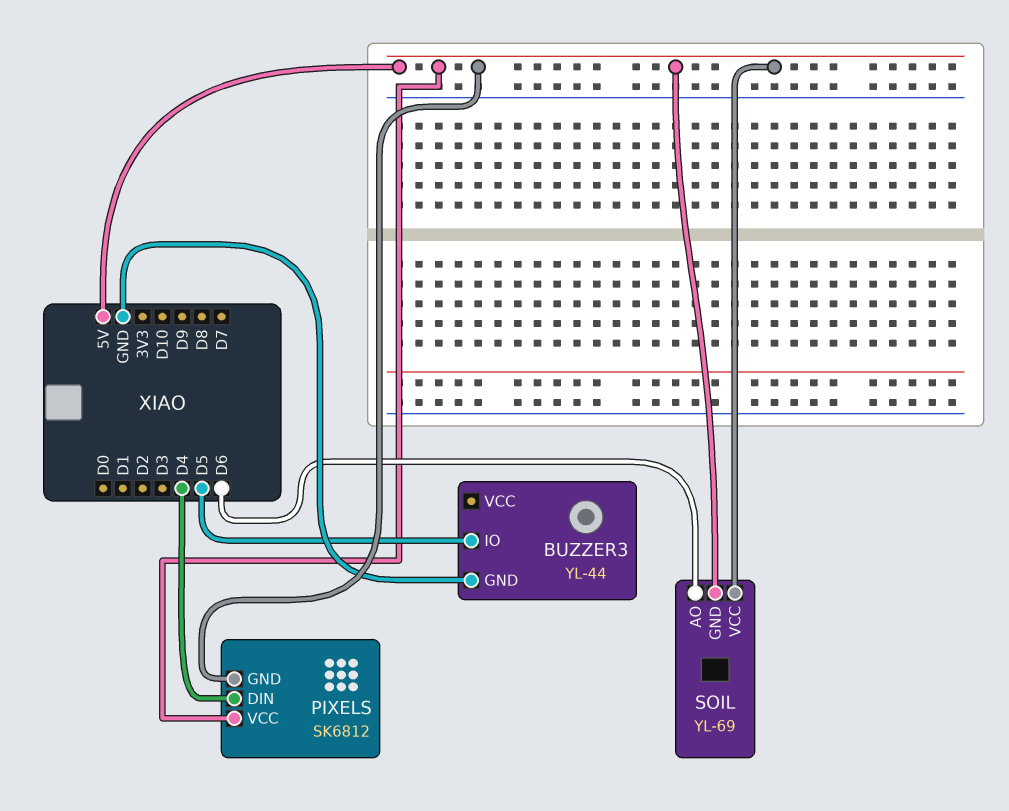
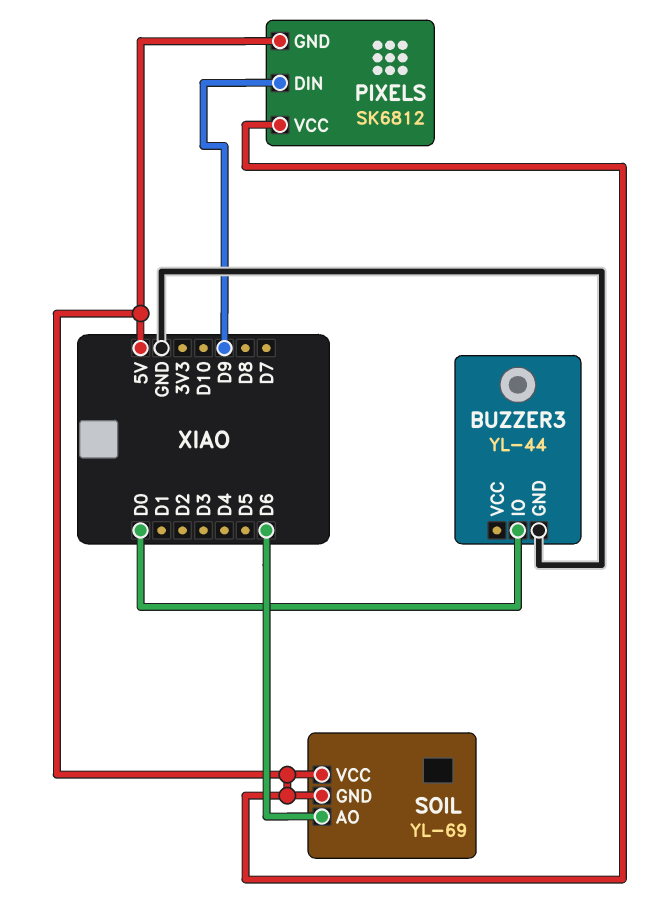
BUZZER3 pin IO: D5 -> D0
PIXELS pin DIN: D4 -> D9

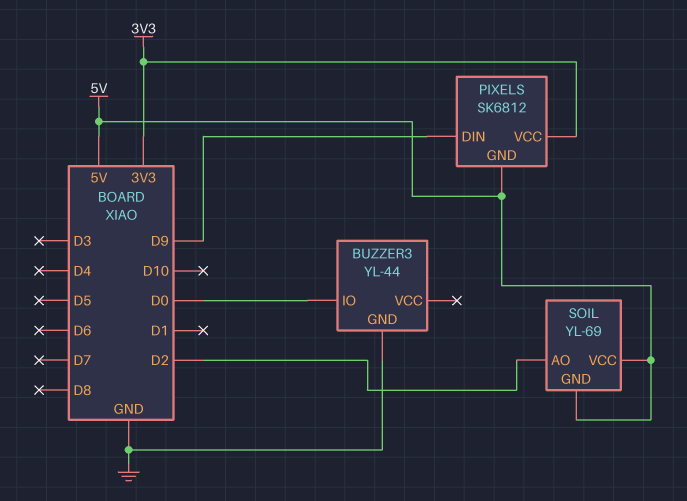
PIXELS pin VCC: 5V -> 3V3
SOIL pin AO: D6 -> D2

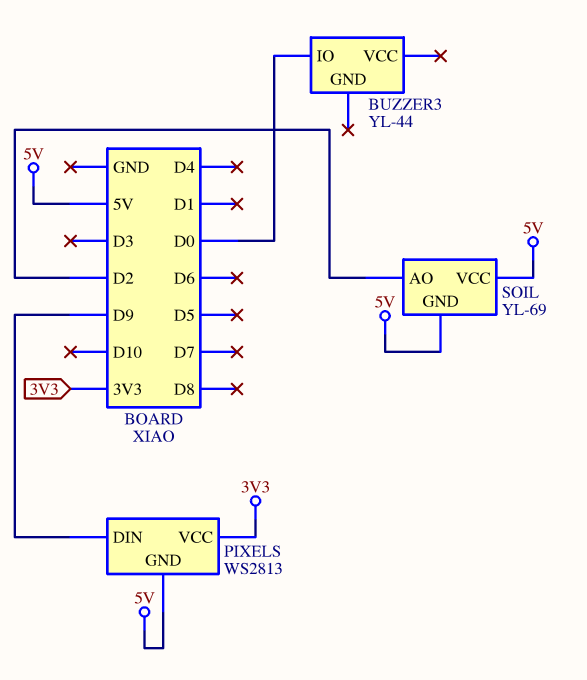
BUZZER3 pin GND: GND -> none
PIXELS: SK6812 -> WS2813

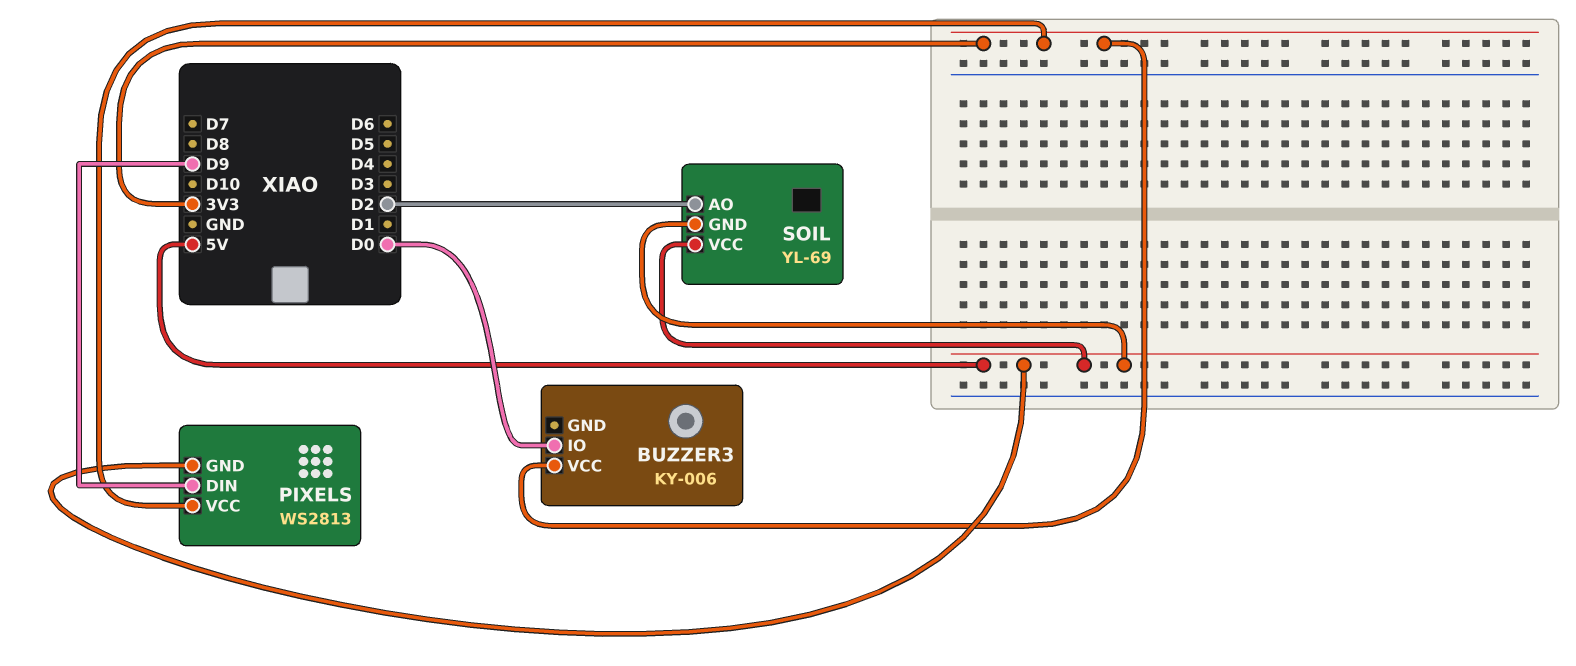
BUZZER3: YL-44 -> KY-006
BUZZER3 pin VCC: none -> 3V3

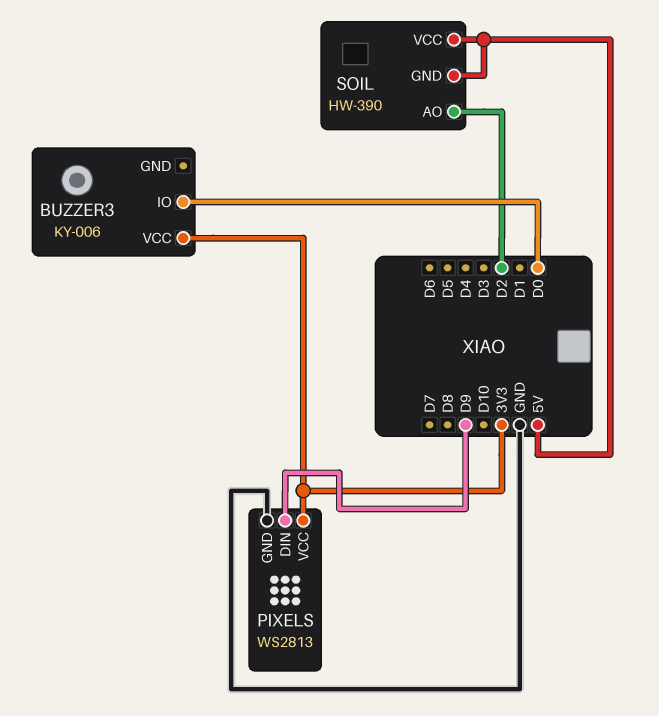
PIXELS pin GND: 5V -> GND
SOIL: YL-69 -> HW-390

